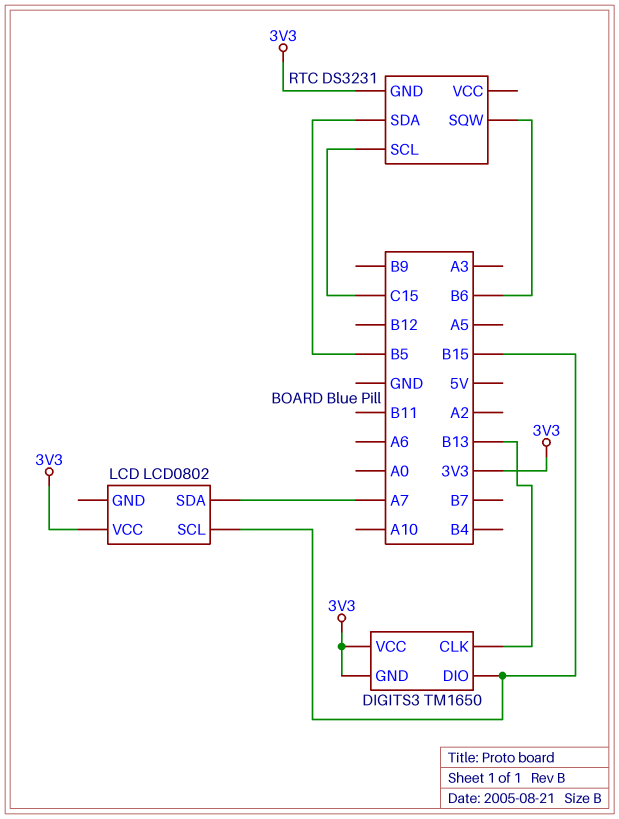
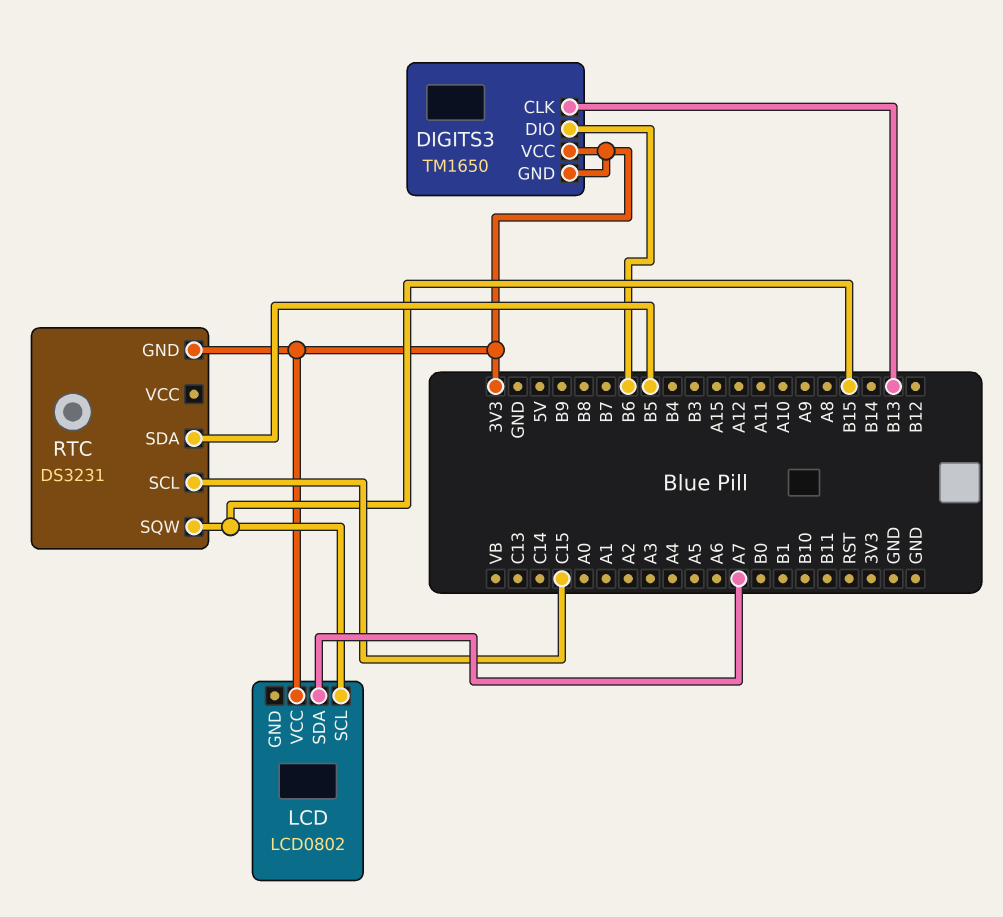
DIGITS3 pin DIO: B15 -> B6
RTC pin SQW: B6 -> B15

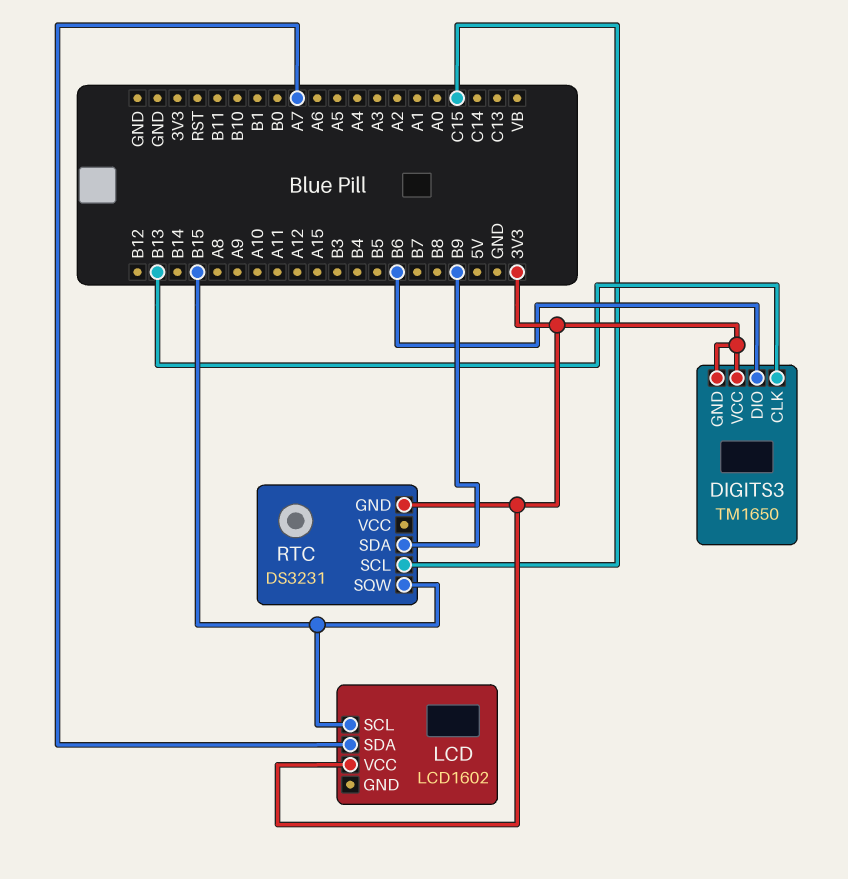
LCD: LCD0802 -> LCD1602
RTC pin SDA: B5 -> B9

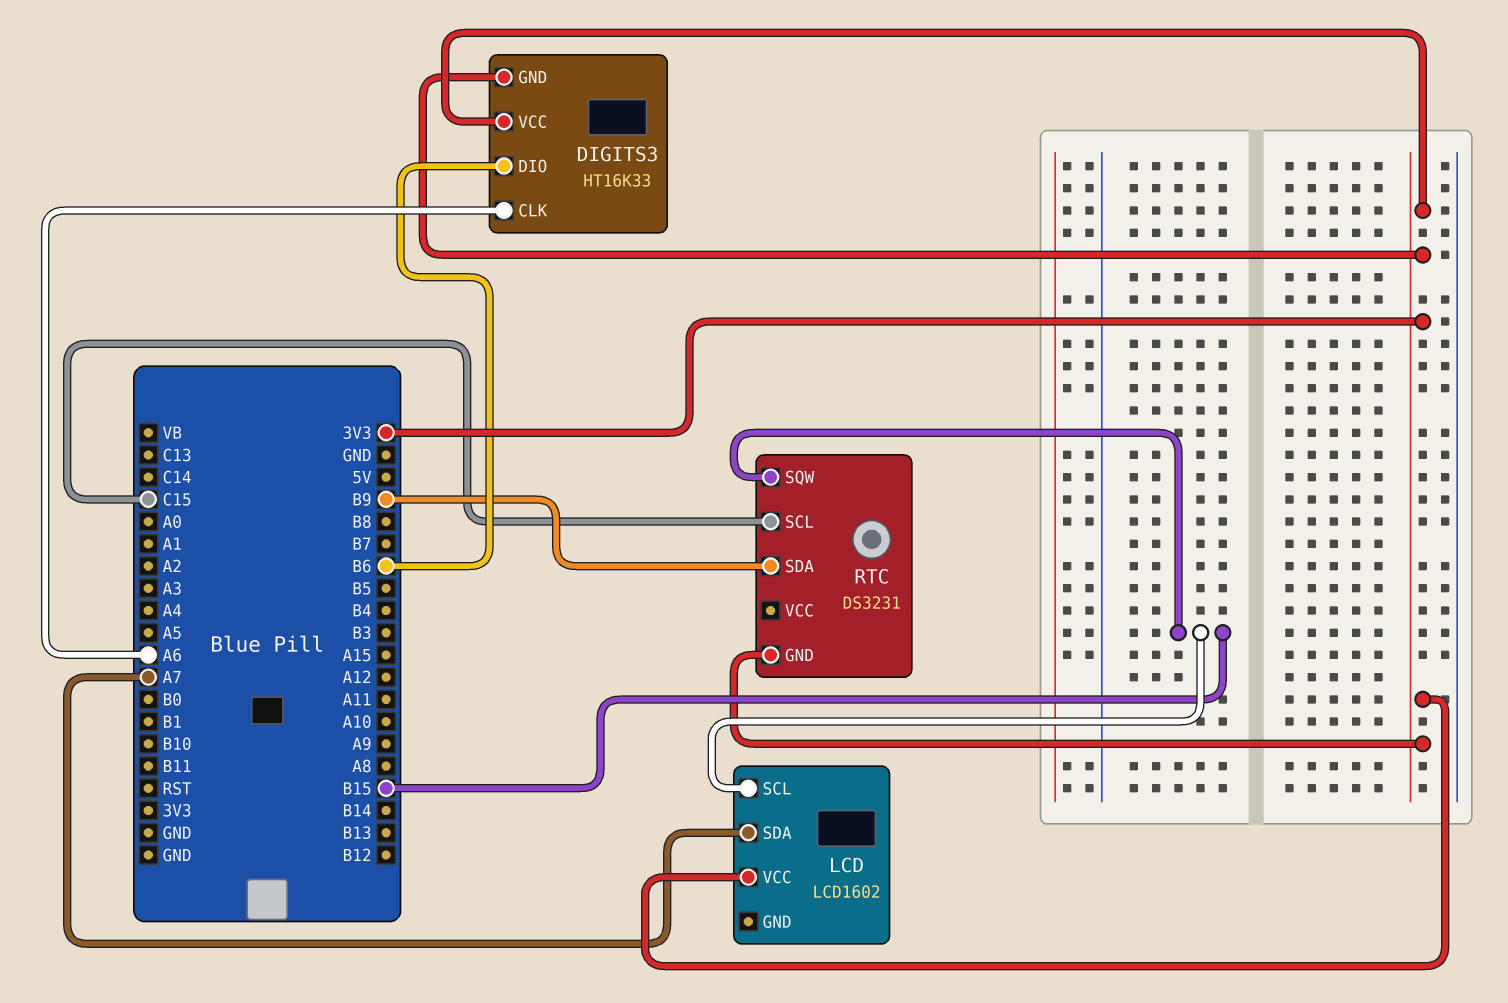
DIGITS3: TM1650 -> HT16K33
DIGITS3 pin CLK: B13 -> A6

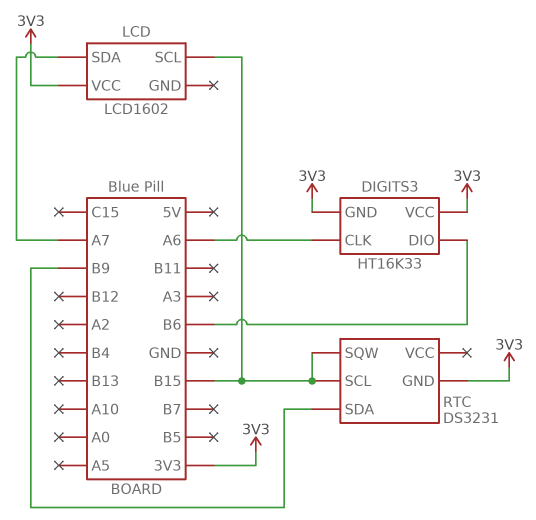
RTC pin SCL: C15 -> B15

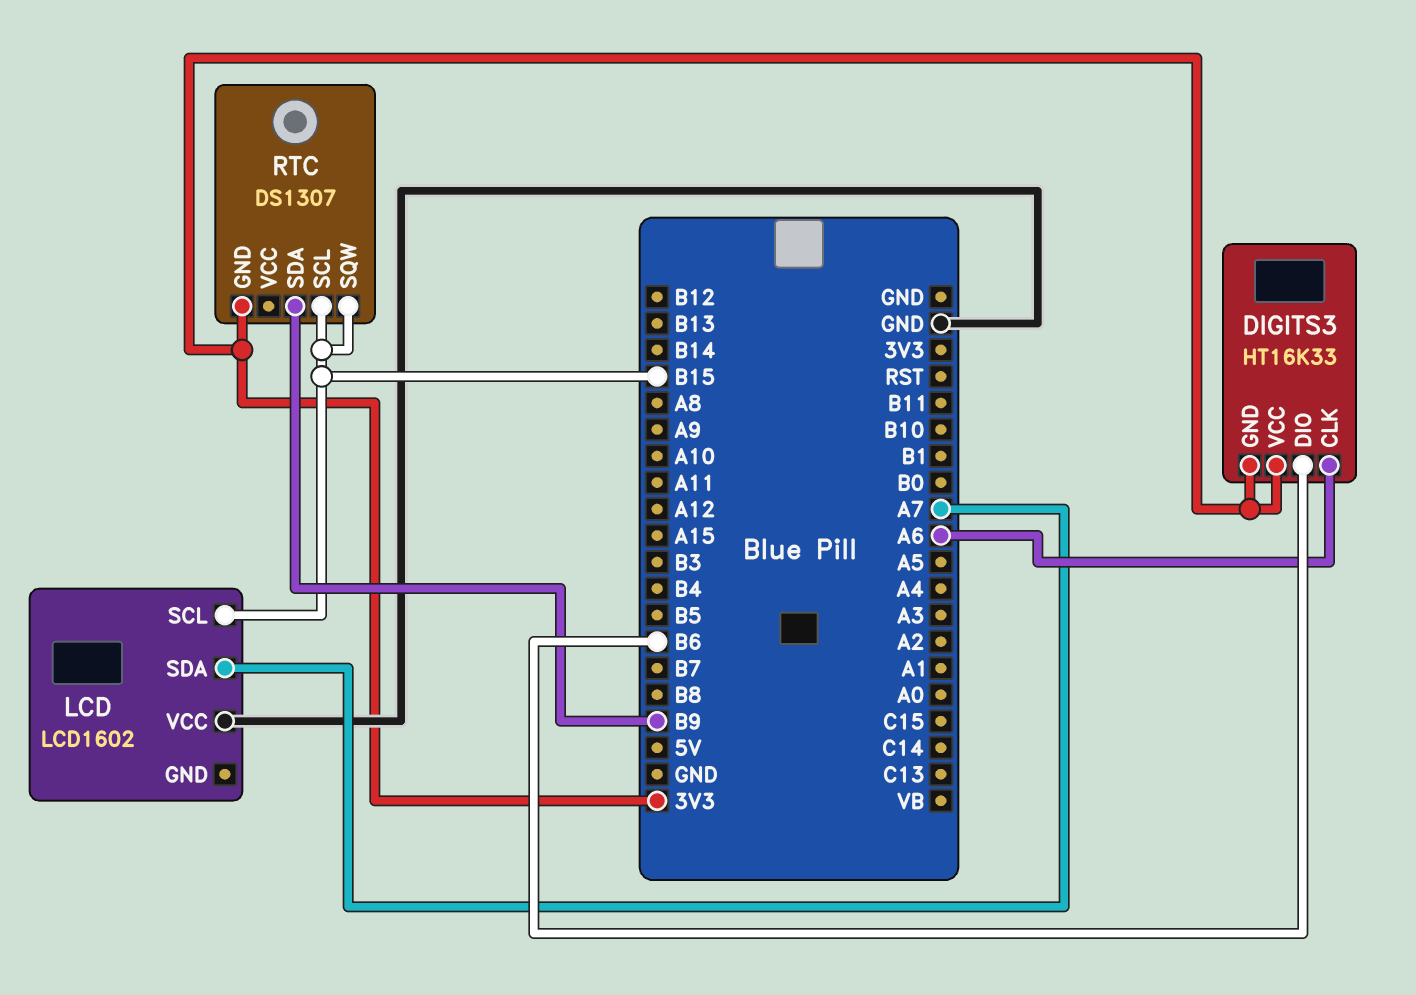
LCD pin VCC: 3V3 -> GND
RTC: DS3231 -> DS1307

